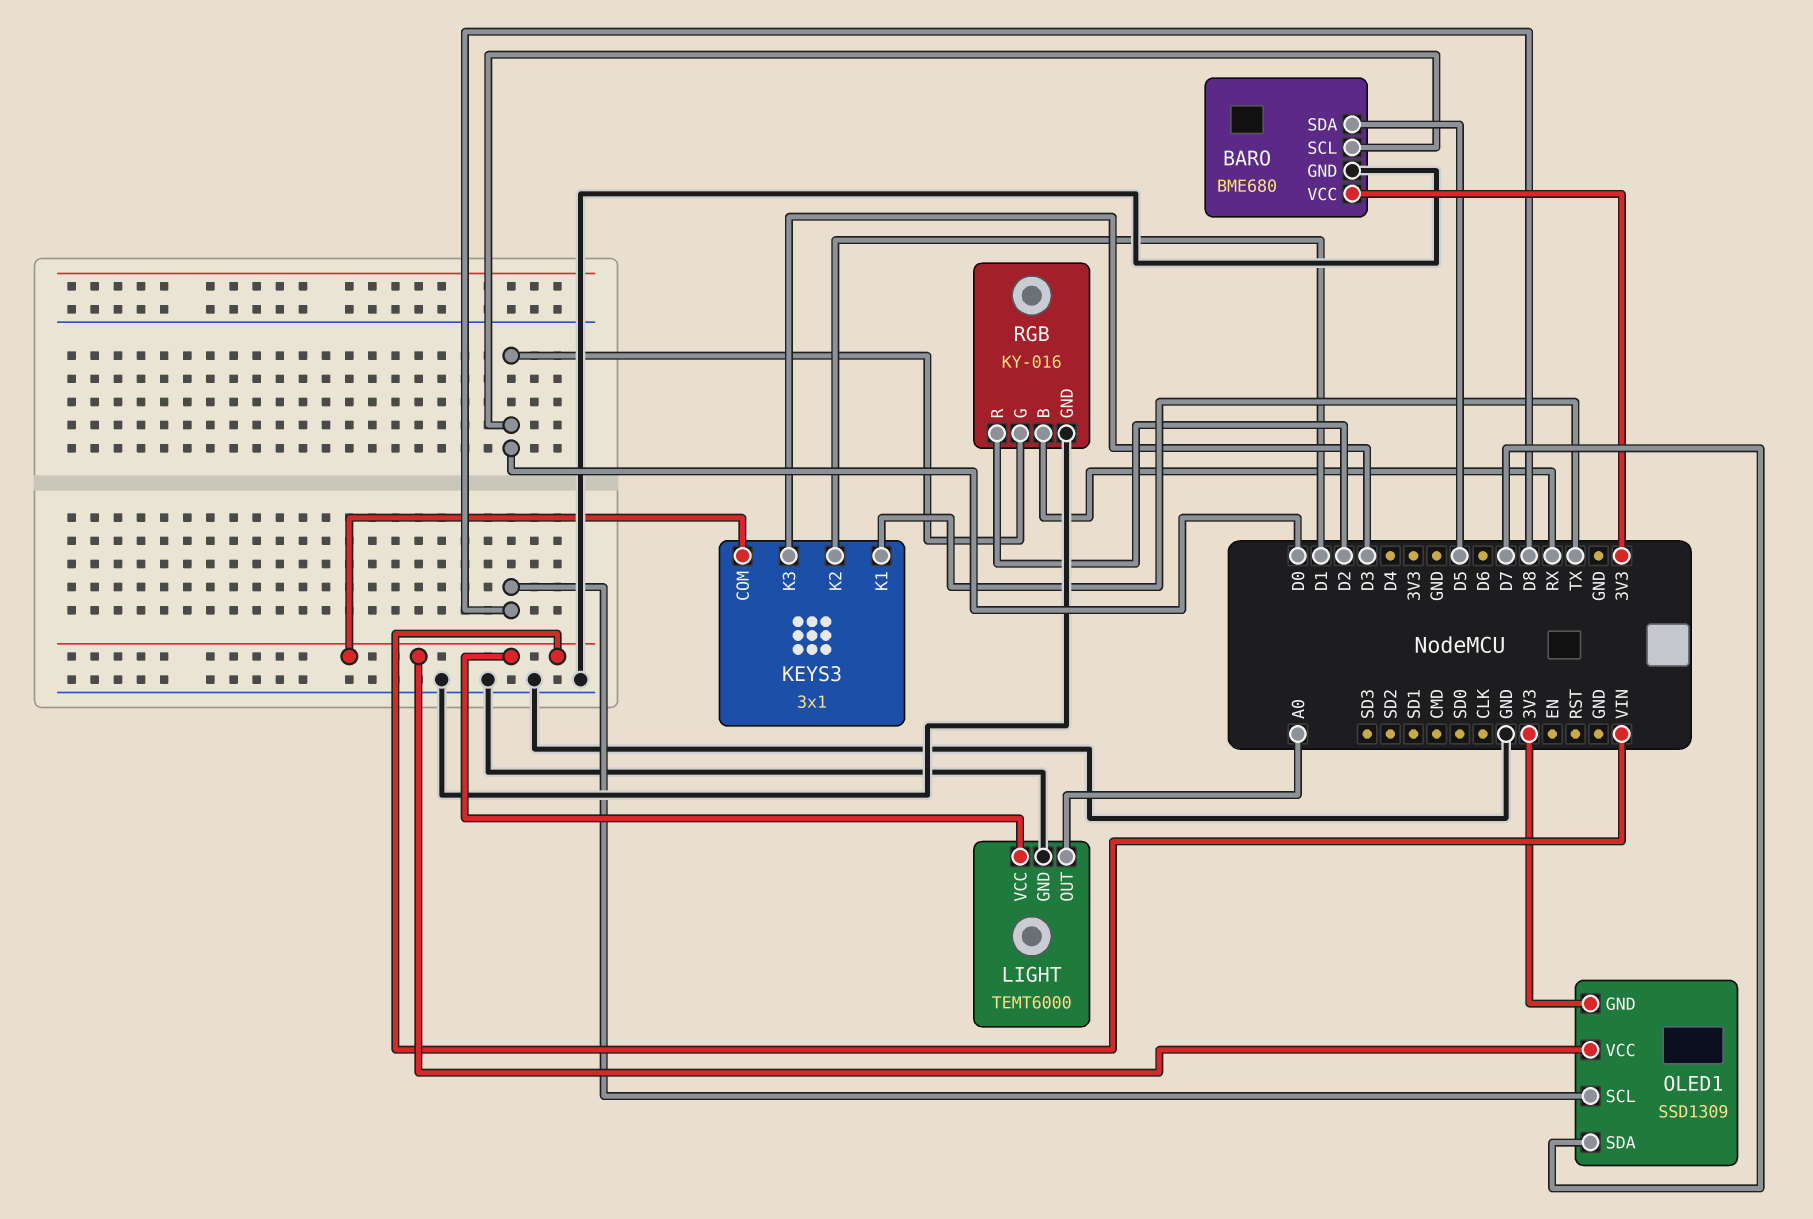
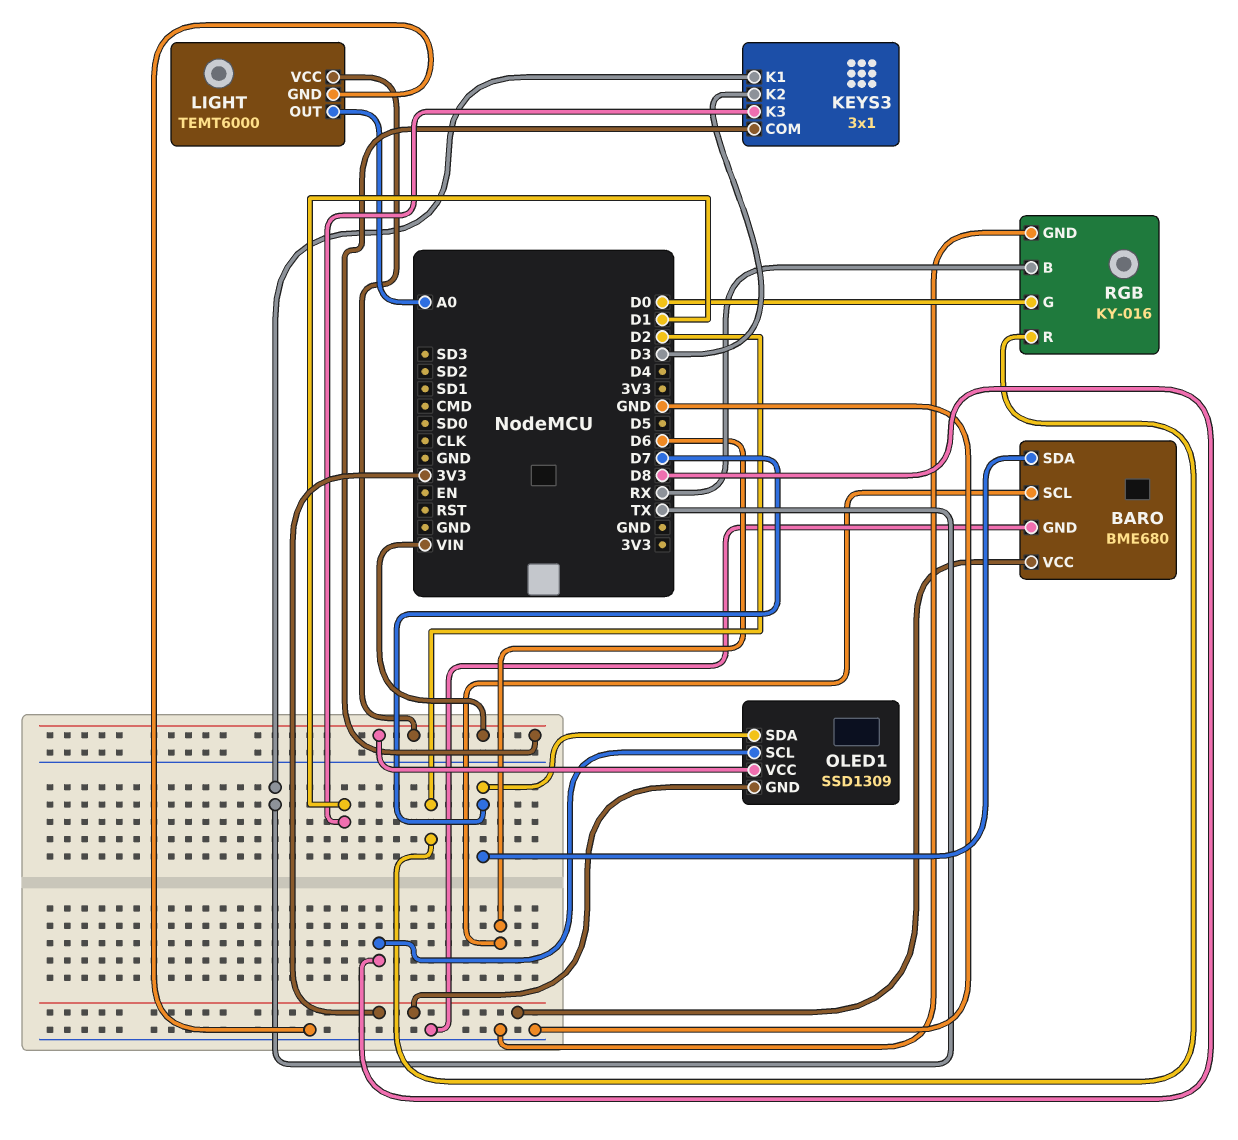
BARO pin SCL: D0 -> D6
BARO pin SDA: D5 -> D7
KEYS3 pin K2: D1 -> D3
KEYS3 pin K3: D3 -> D1

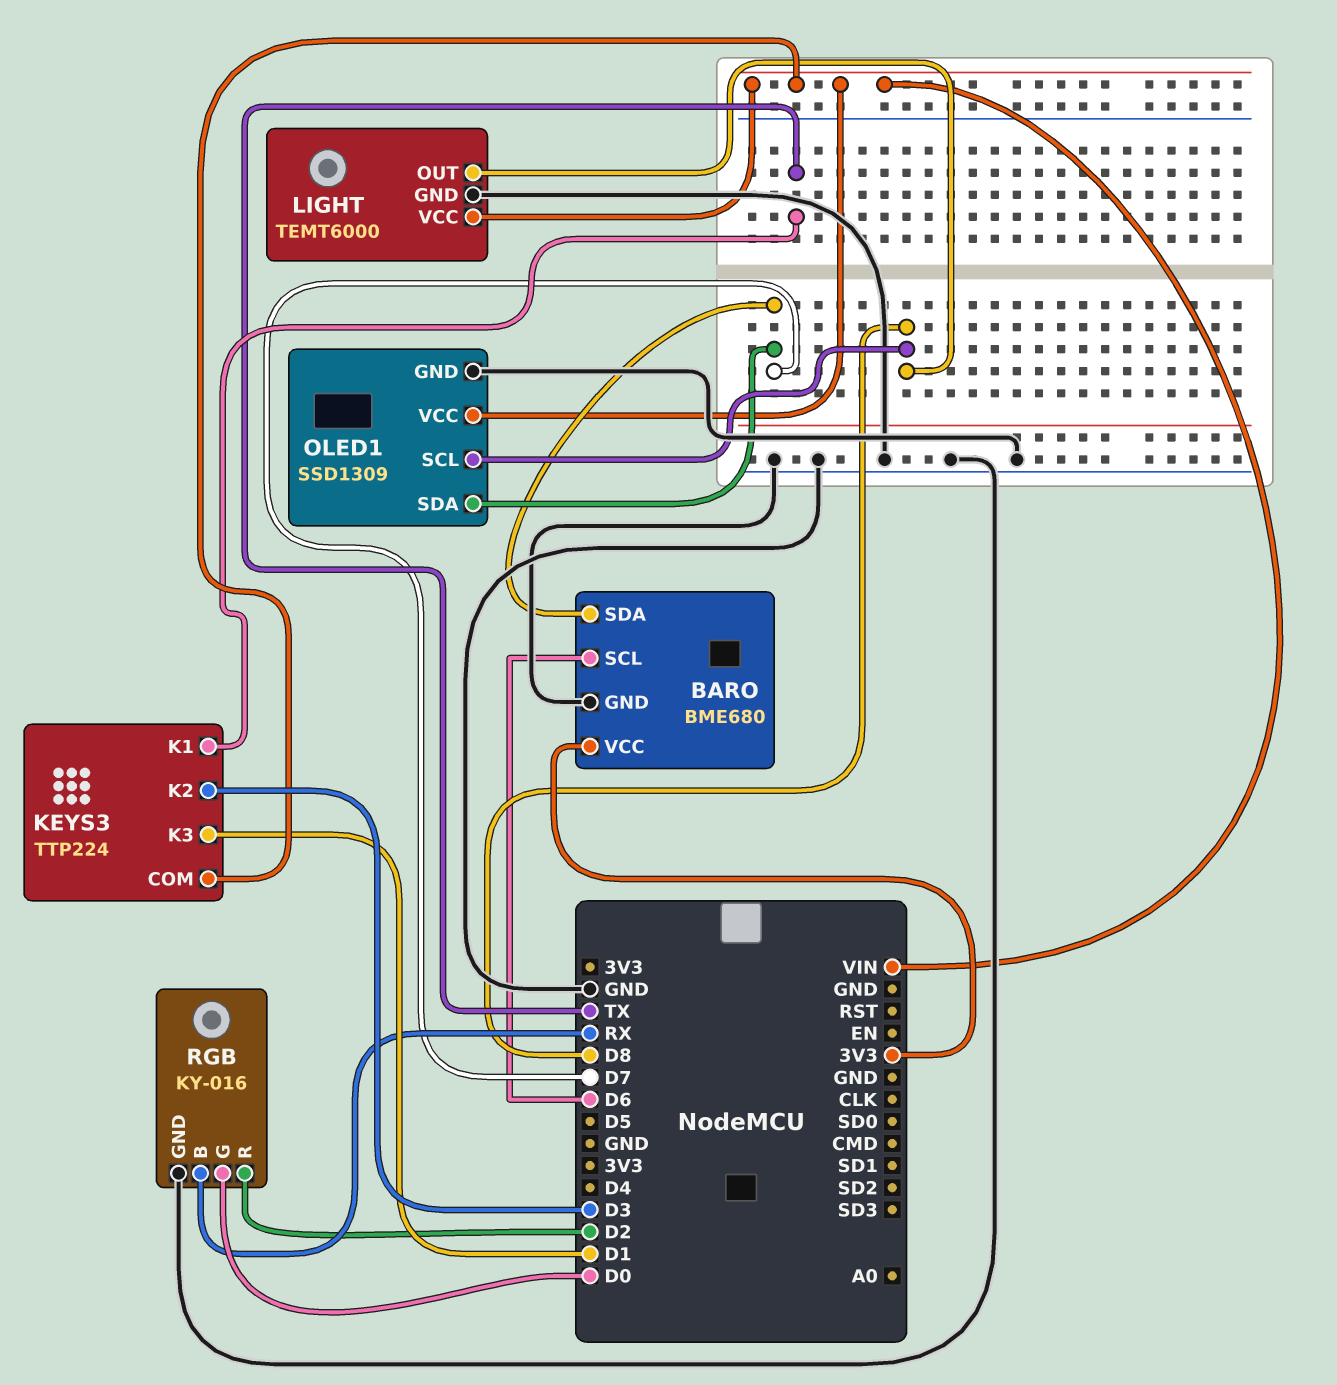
KEYS3: 3x1 -> TTP224
LIGHT pin OUT: A0 -> D8
OLED1 pin GND: 3V3 -> GND

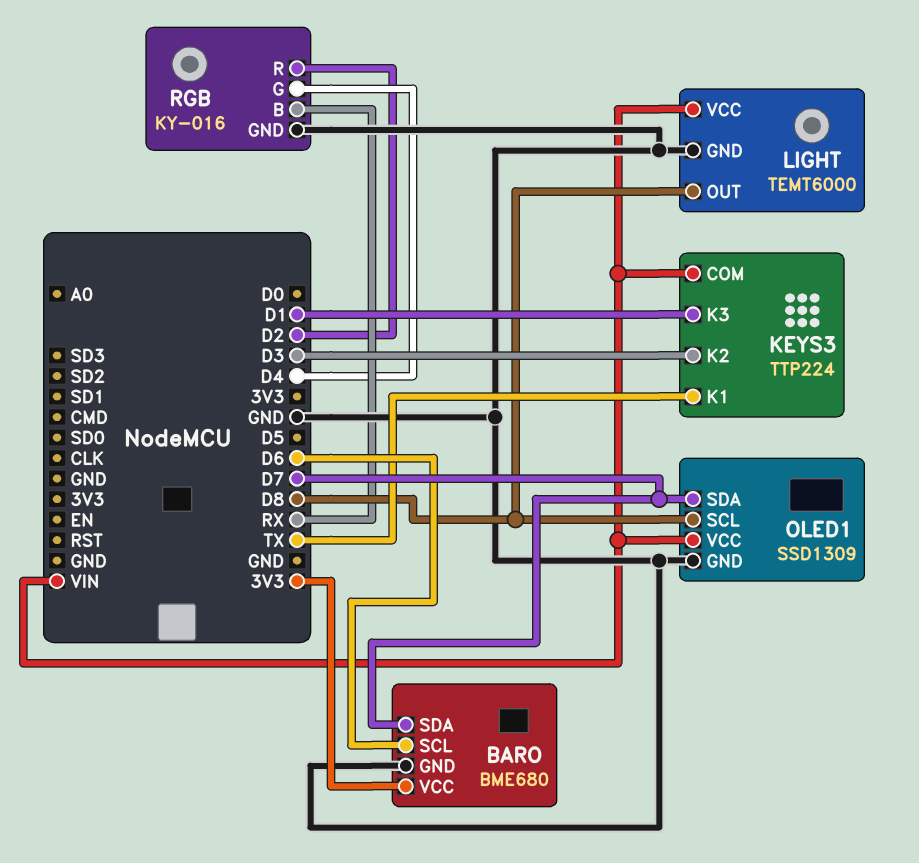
RGB pin G: D0 -> D4

